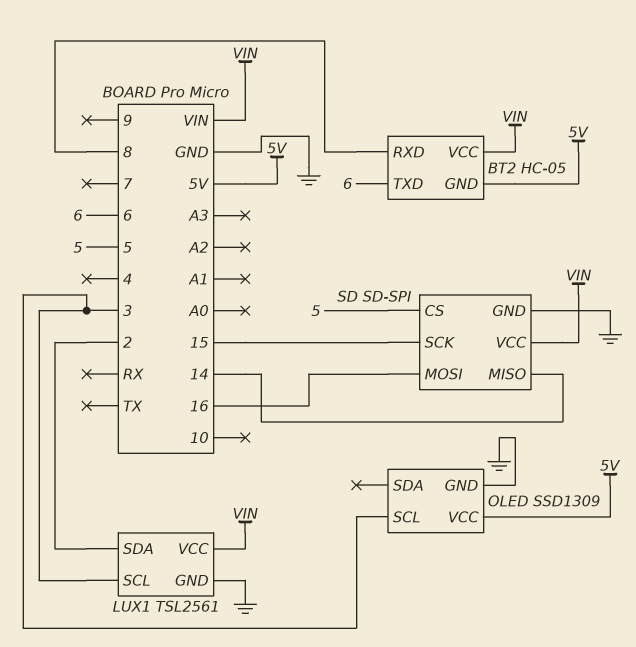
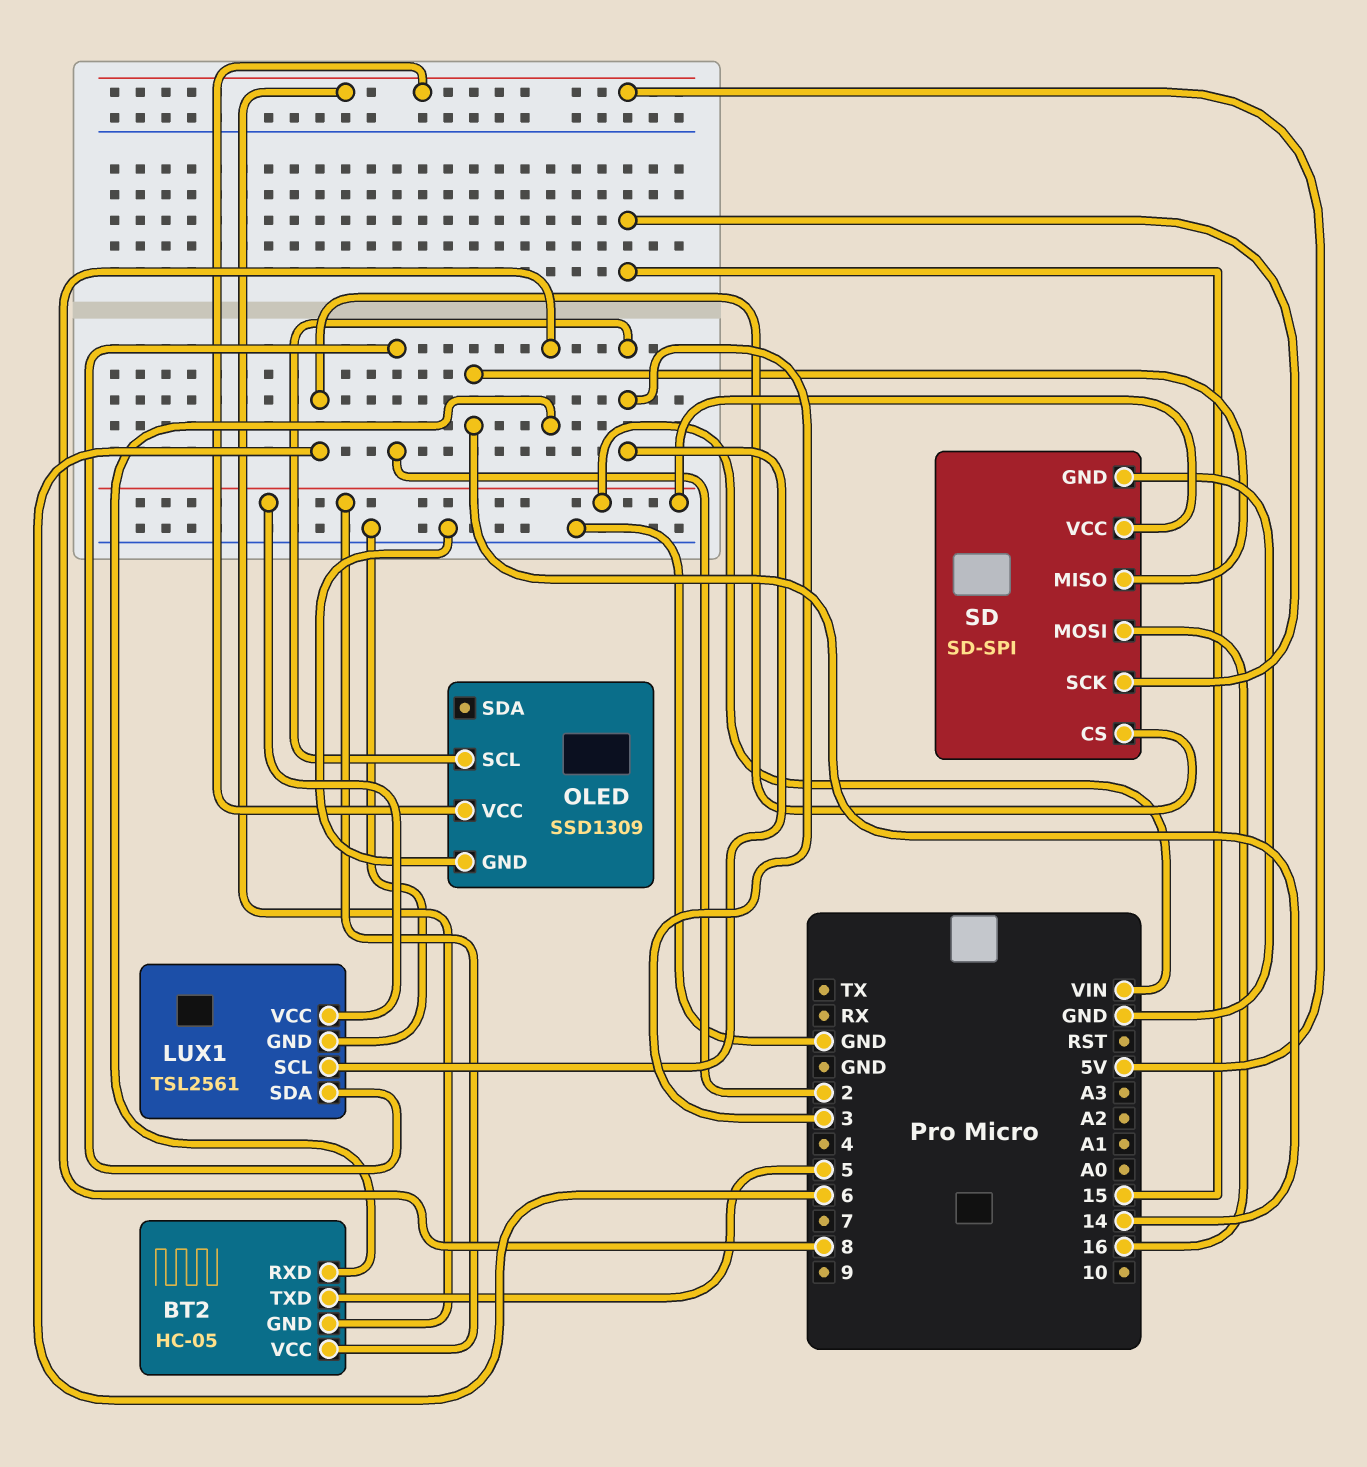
BT2 pin TXD: 6 -> 5
SD pin CS: 5 -> 6

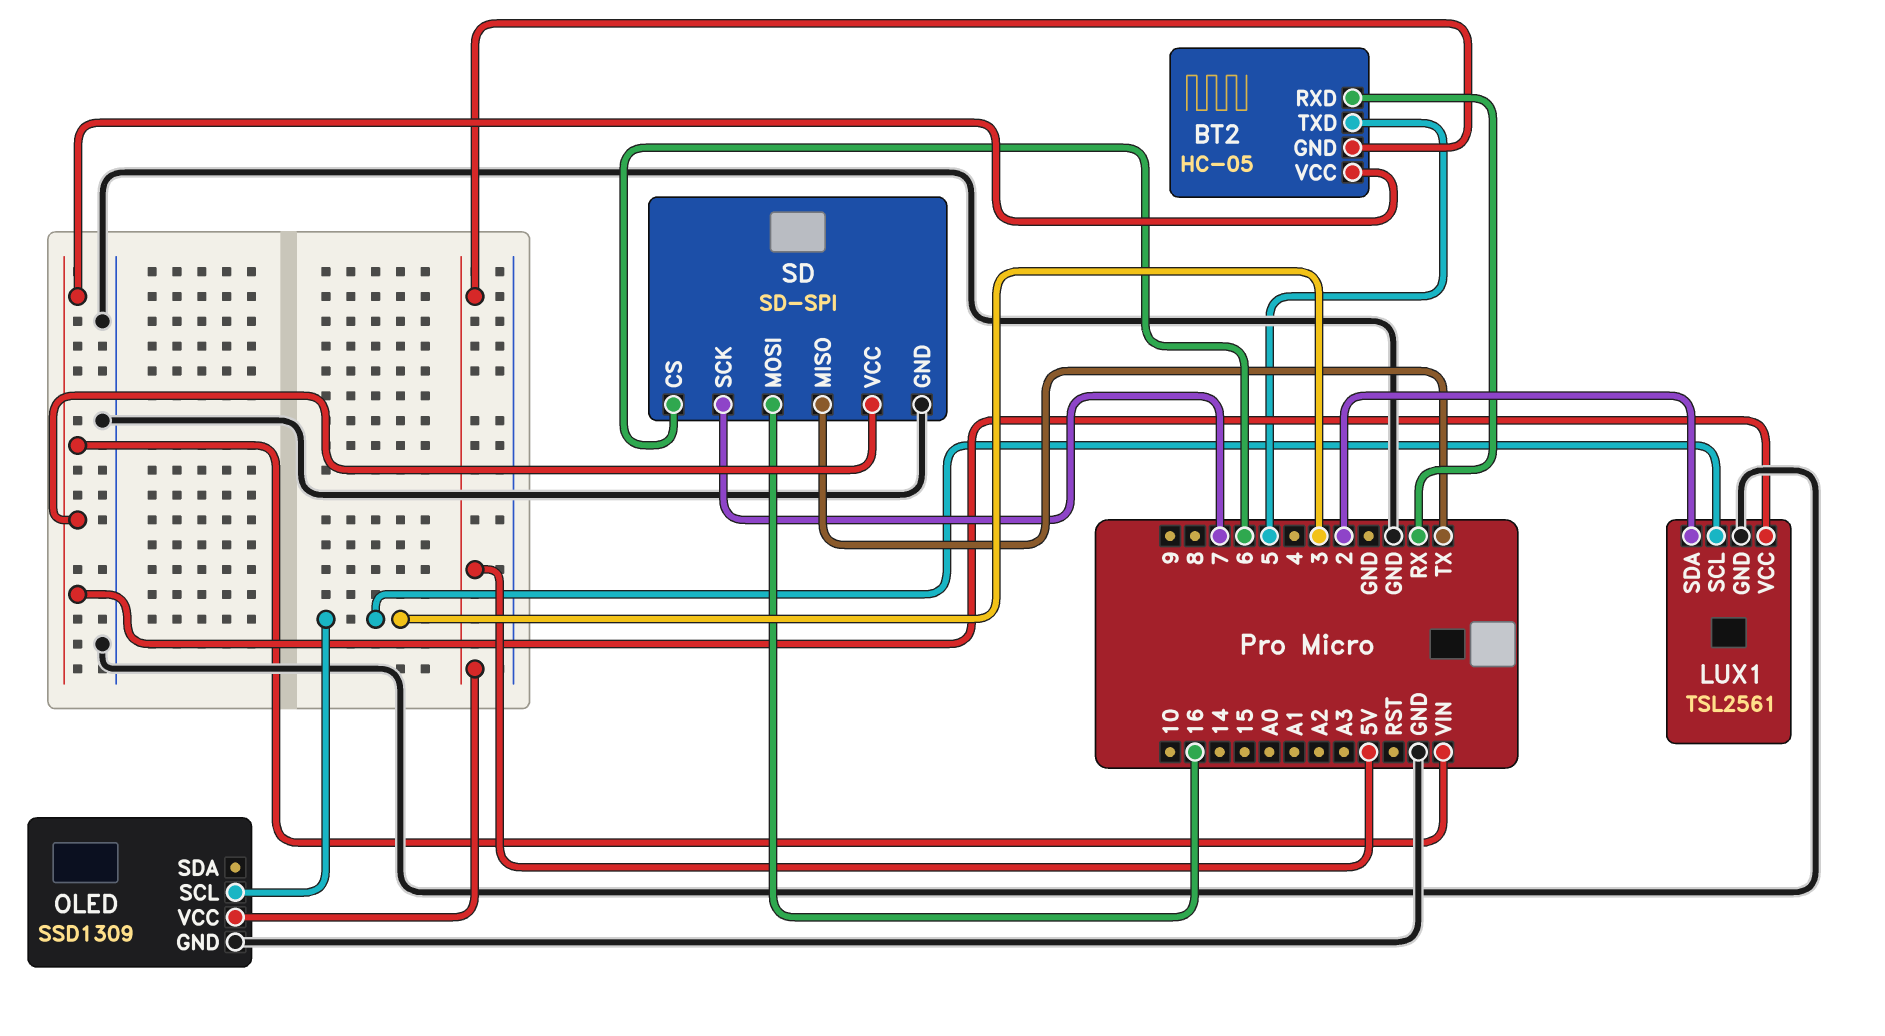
BT2 pin RXD: 8 -> RX
SD pin MISO: 14 -> TX
SD pin SCK: 15 -> 7

